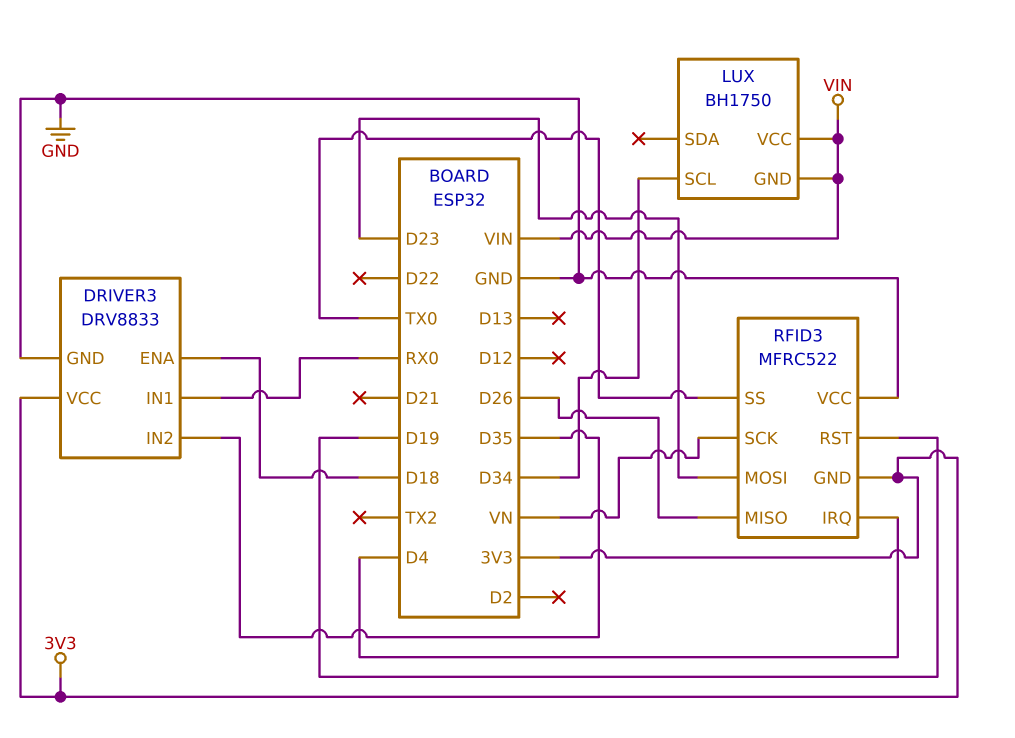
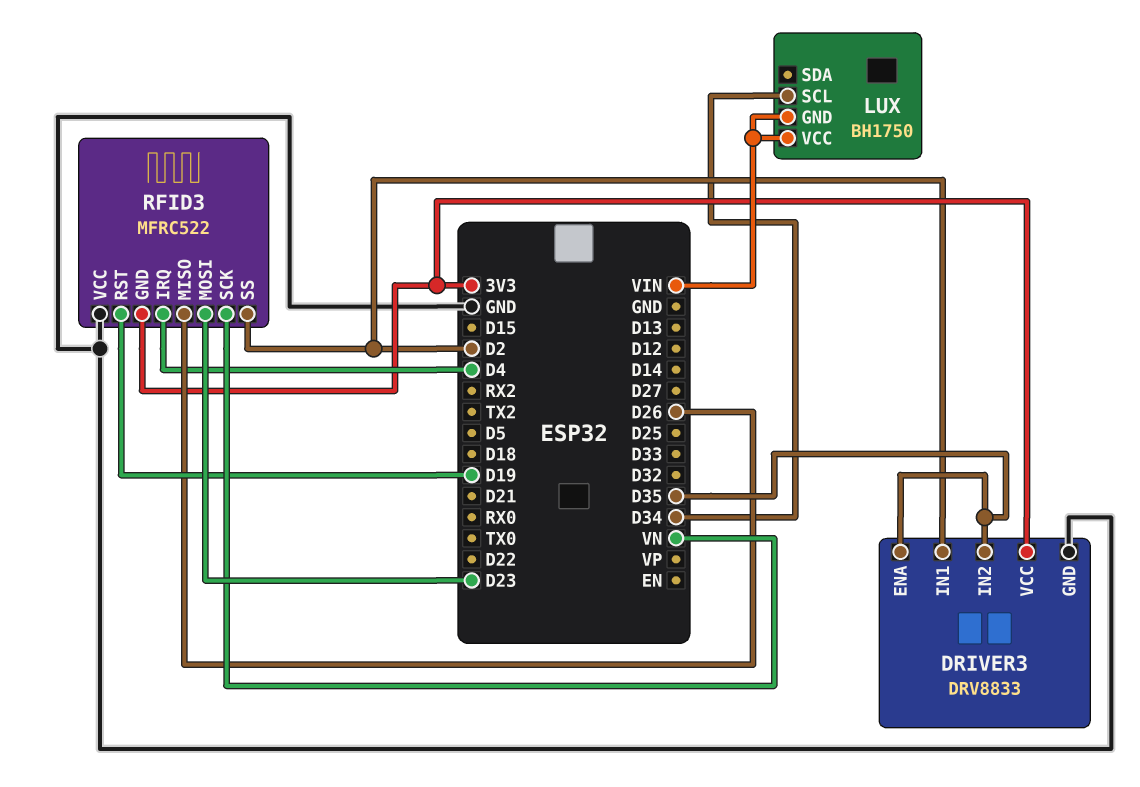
DRIVER3 pin ENA: D18 -> D35
DRIVER3 pin IN1: RX0 -> D2
RFID3 pin SS: TX0 -> D2

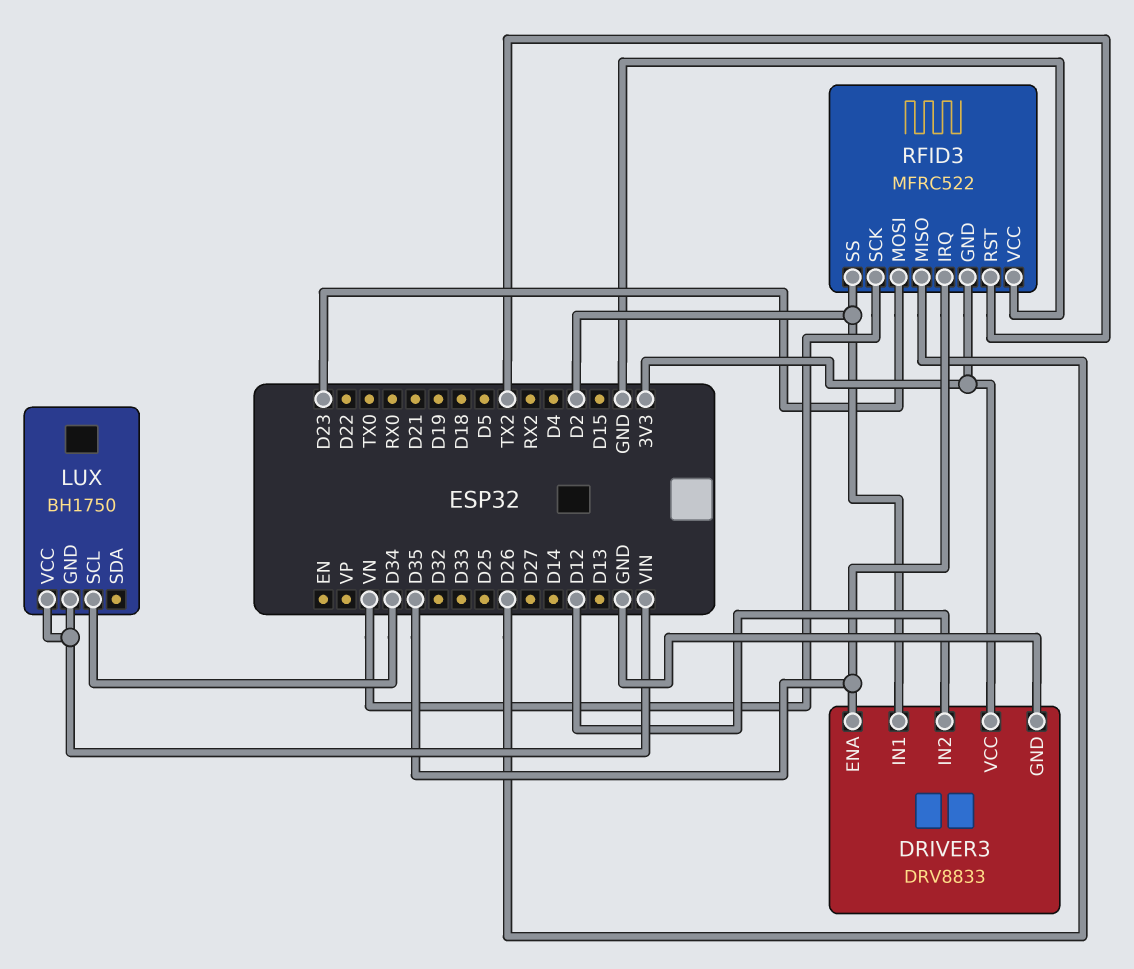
DRIVER3 pin IN2: D35 -> D12
RFID3 pin IRQ: D4 -> D35
RFID3 pin RST: D19 -> TX2

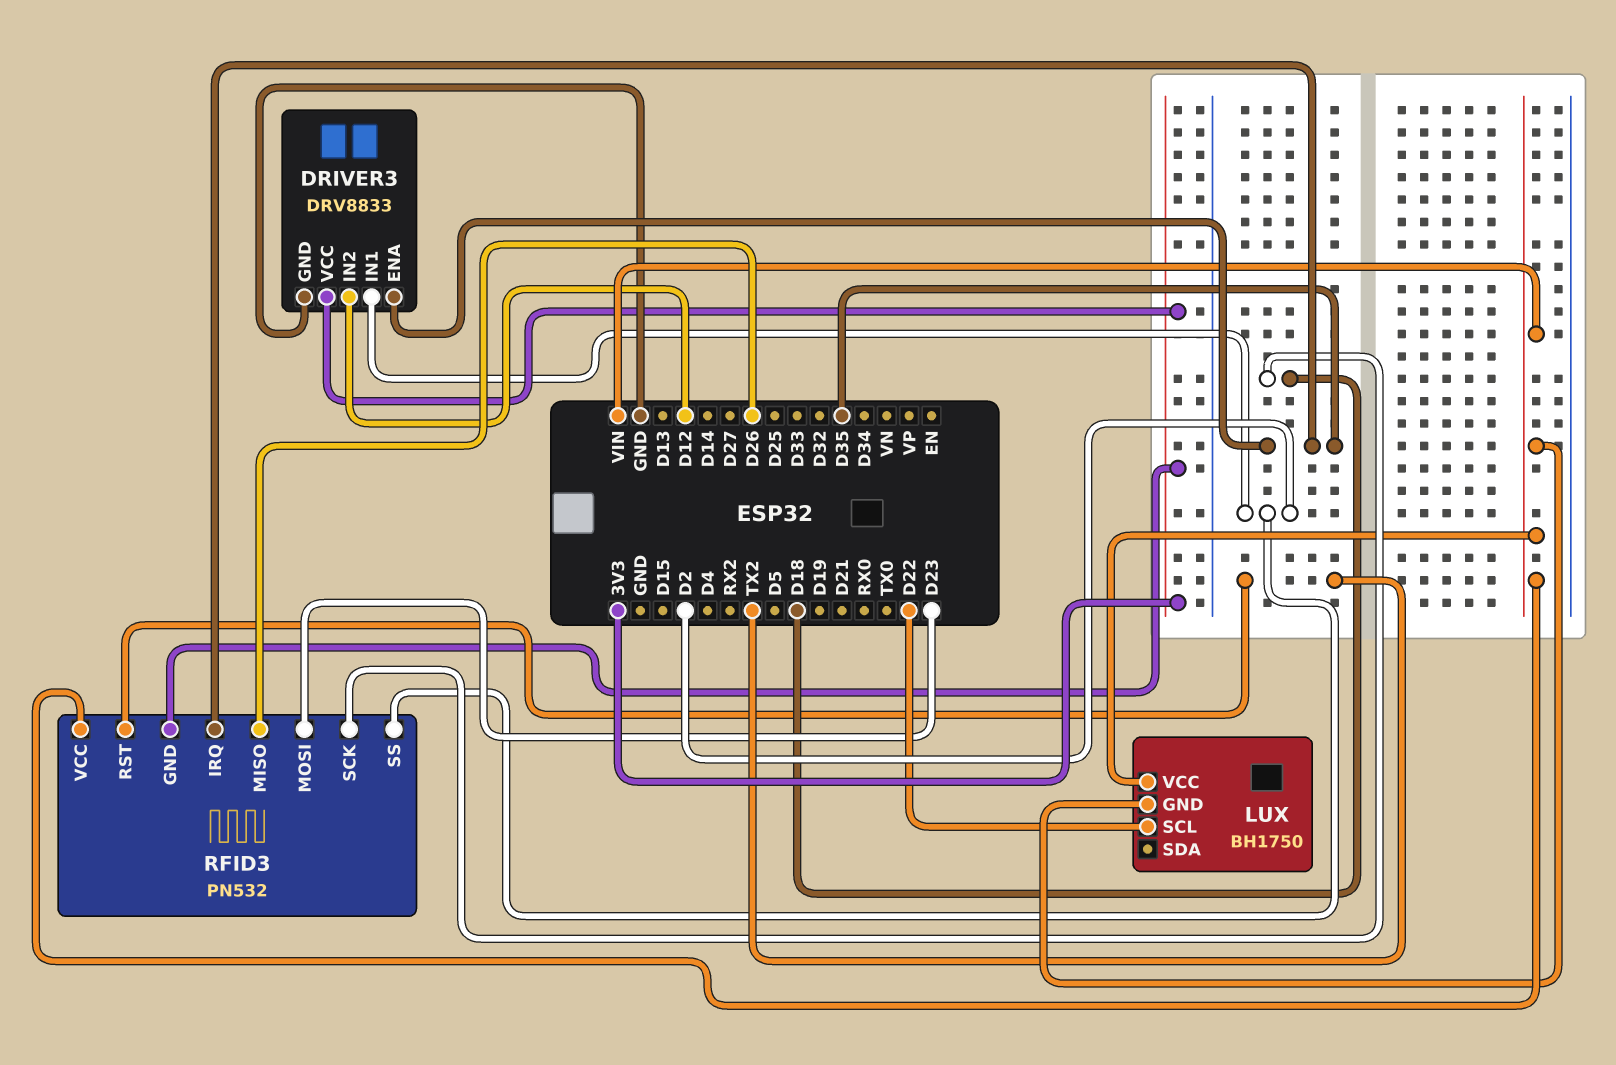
LUX pin SCL: D34 -> D22
RFID3: MFRC522 -> PN532
RFID3 pin SCK: VN -> D18
RFID3 pin VCC: GND -> VIN

